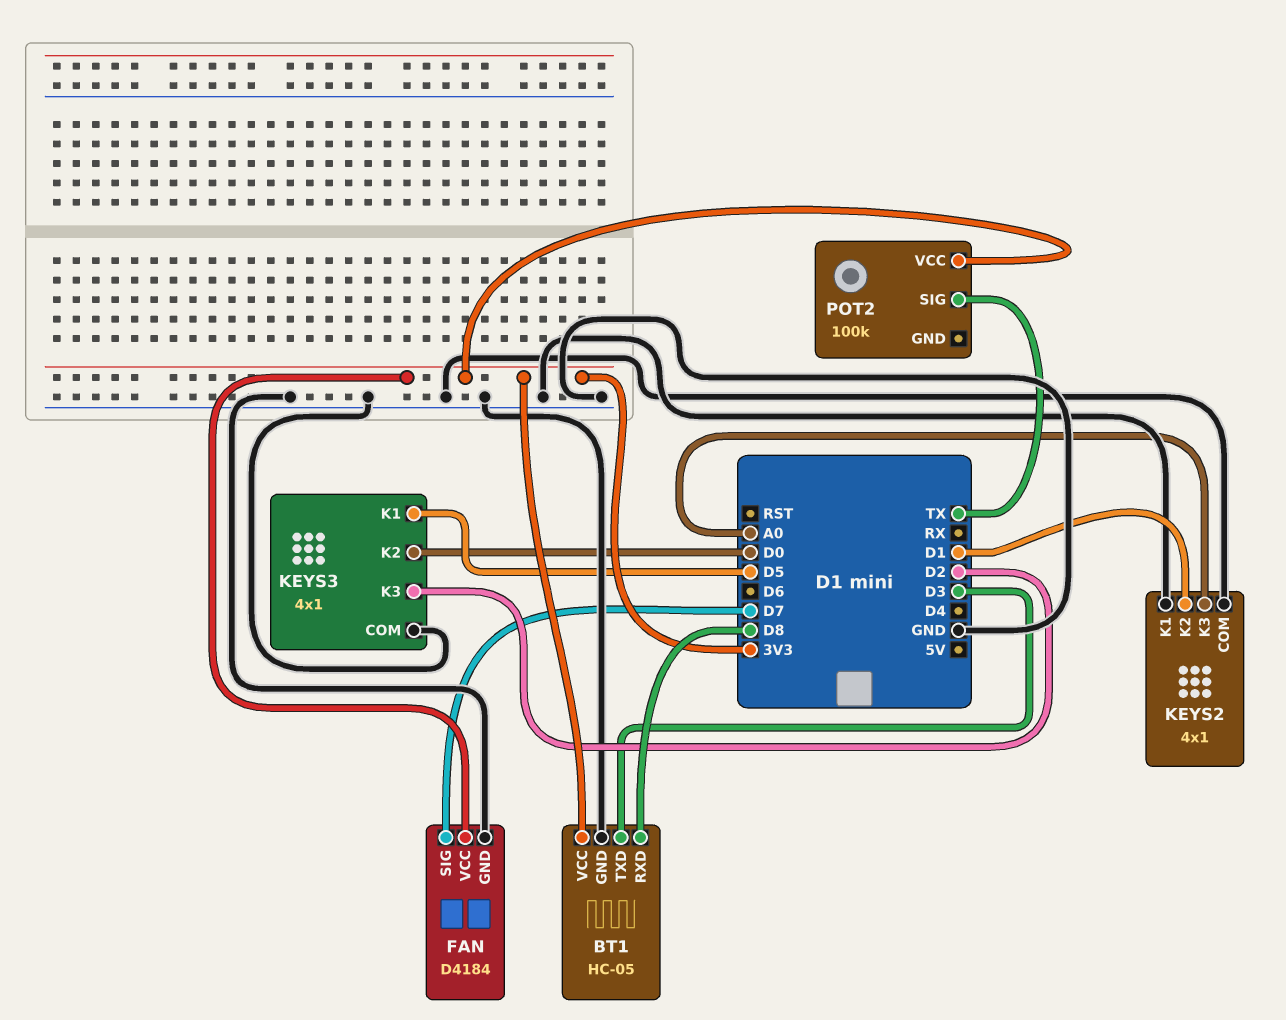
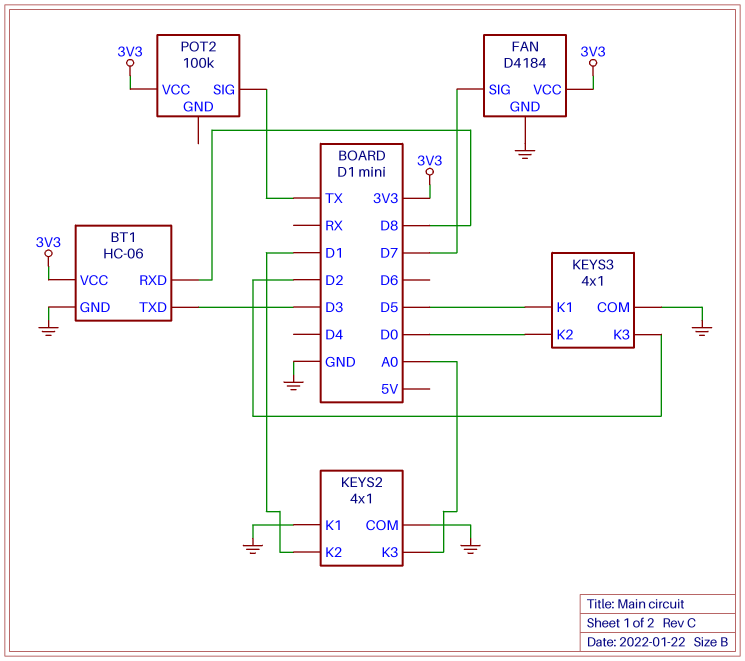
BT1: HC-05 -> HC-06

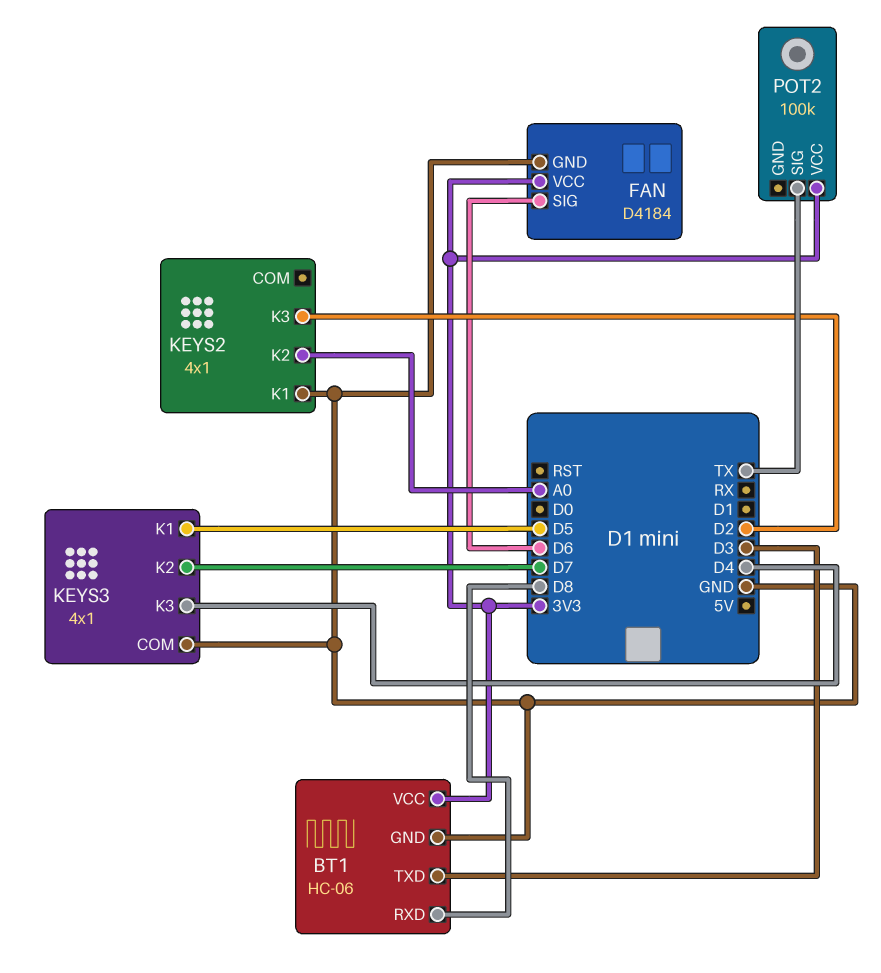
FAN pin SIG: D7 -> D6
KEYS2 pin COM: GND -> none
KEYS2 pin K2: D1 -> A0
KEYS2 pin K3: A0 -> D2
KEYS3 pin K2: D0 -> D7
KEYS3 pin K3: D2 -> D4

